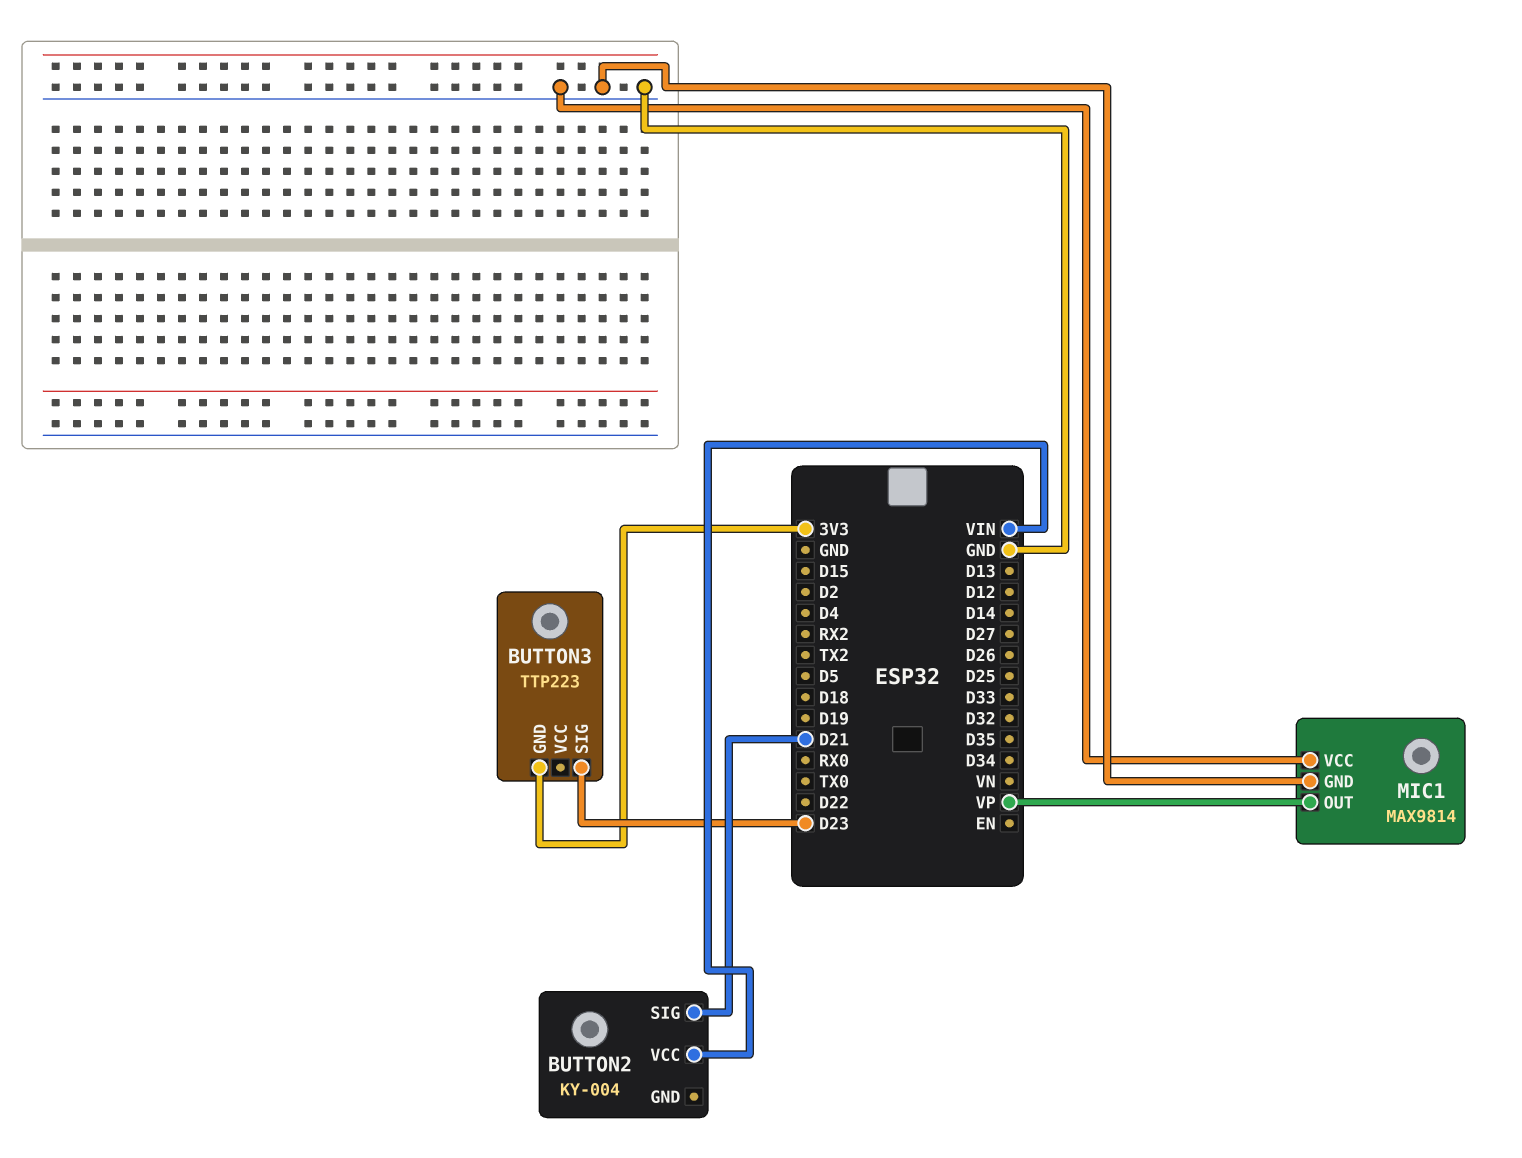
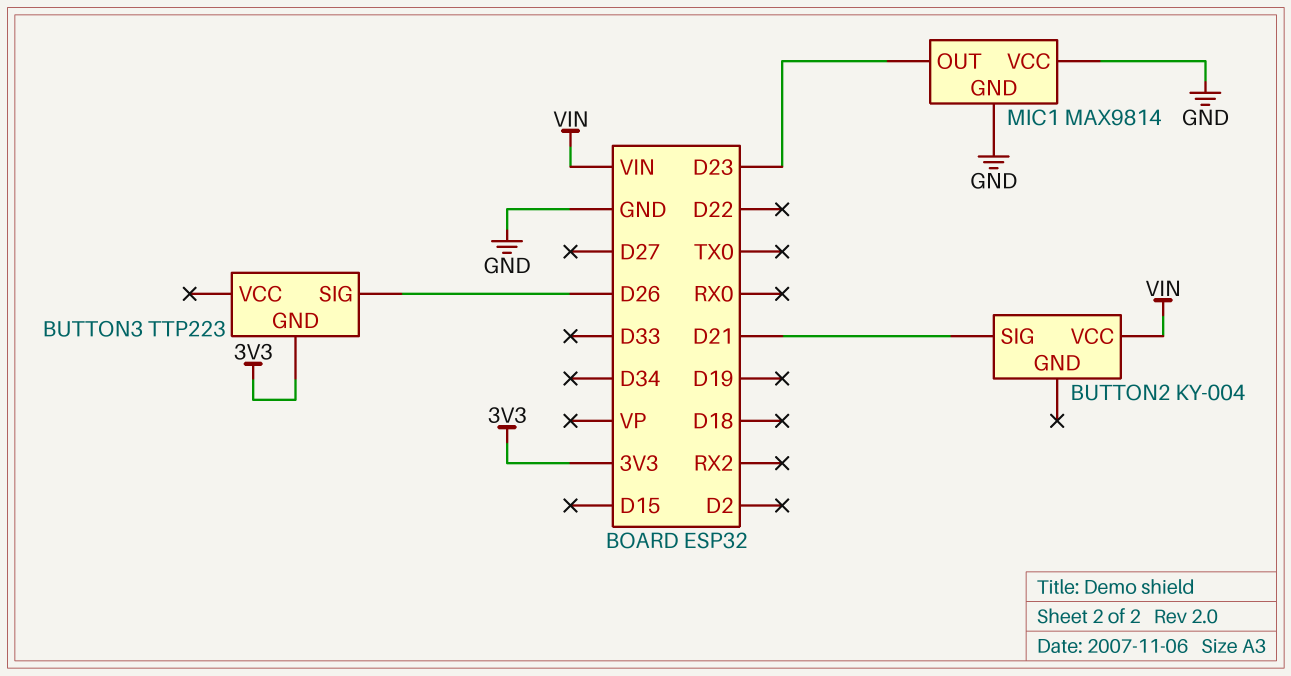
BUTTON3 pin SIG: D23 -> D26
MIC1 pin OUT: VP -> D23

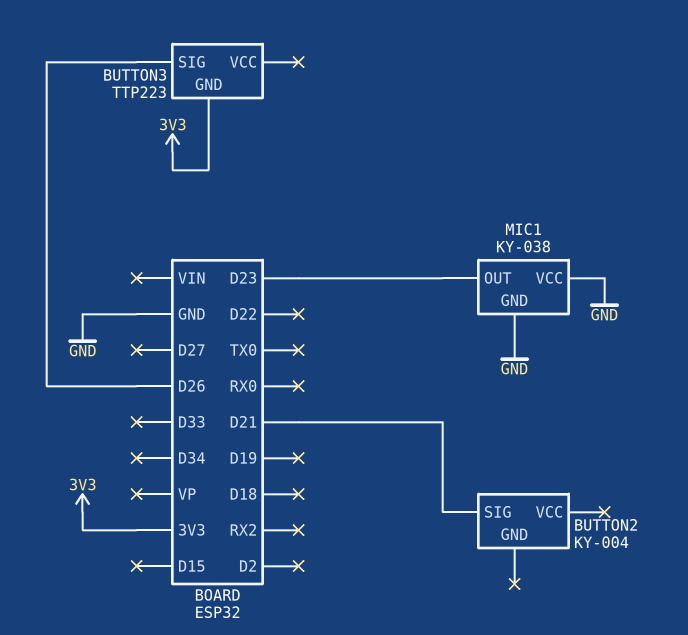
BUTTON2 pin VCC: VIN -> none
MIC1: MAX9814 -> KY-038

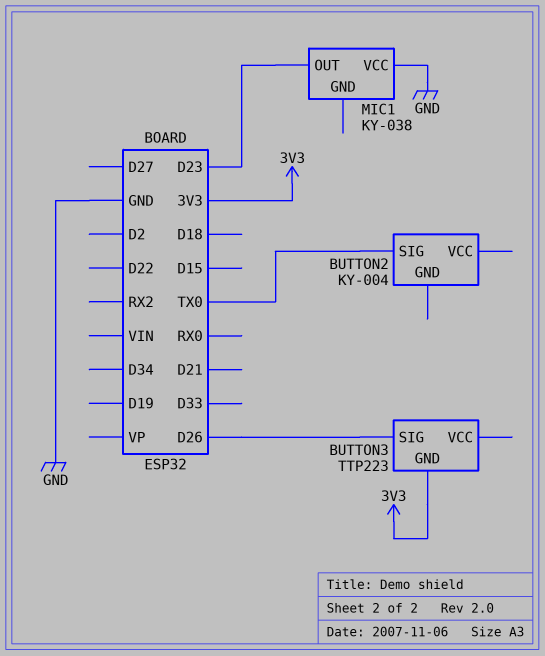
BUTTON2 pin SIG: D21 -> TX0
MIC1 pin GND: GND -> none

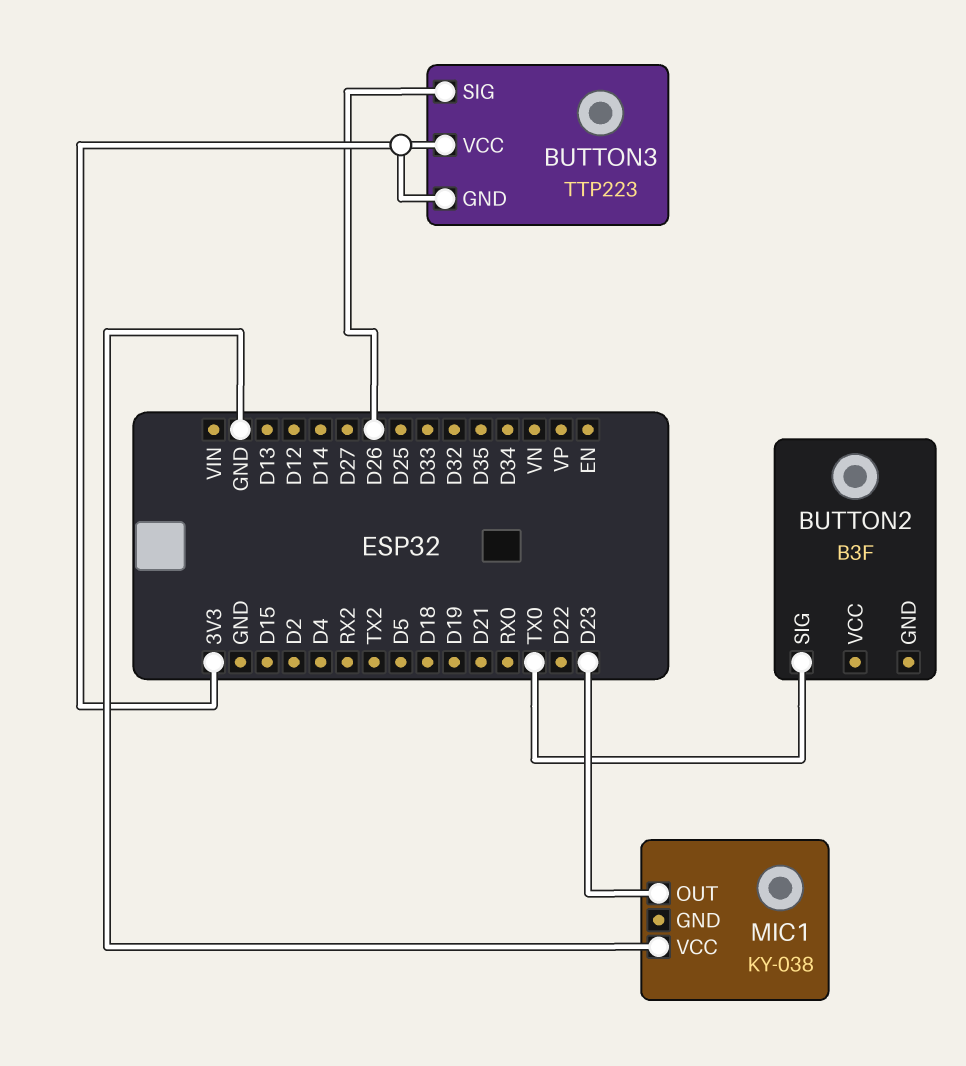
BUTTON2: KY-004 -> B3F
BUTTON3 pin VCC: none -> 3V3

